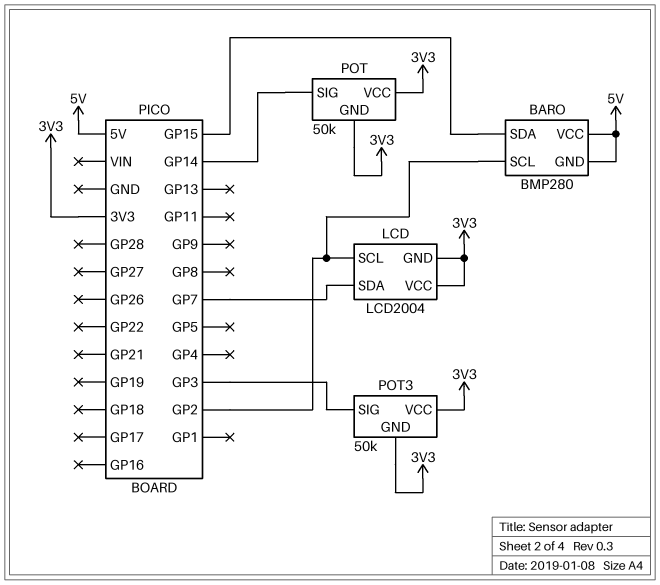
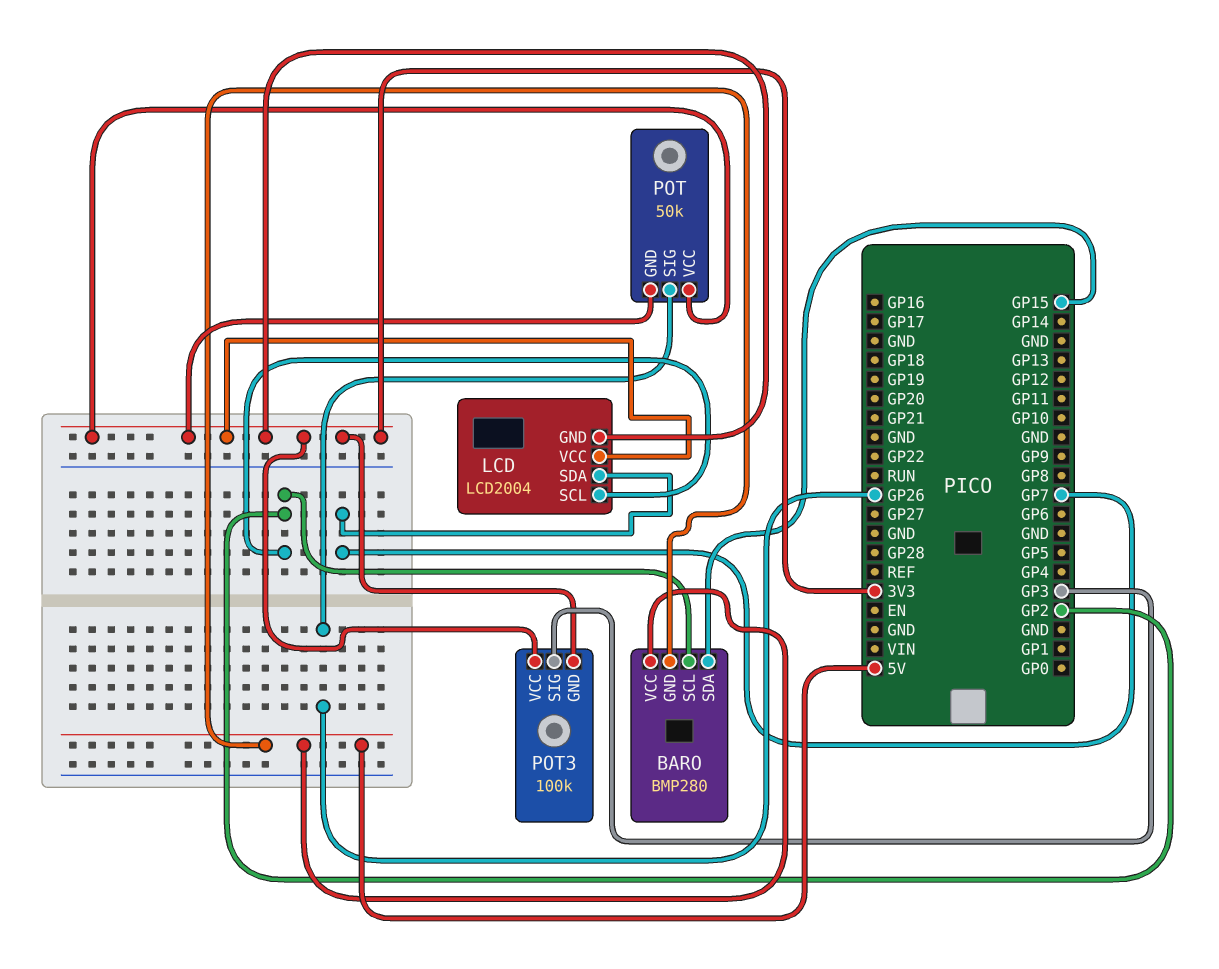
POT pin SIG: GP14 -> GP26
POT3: 50k -> 100k

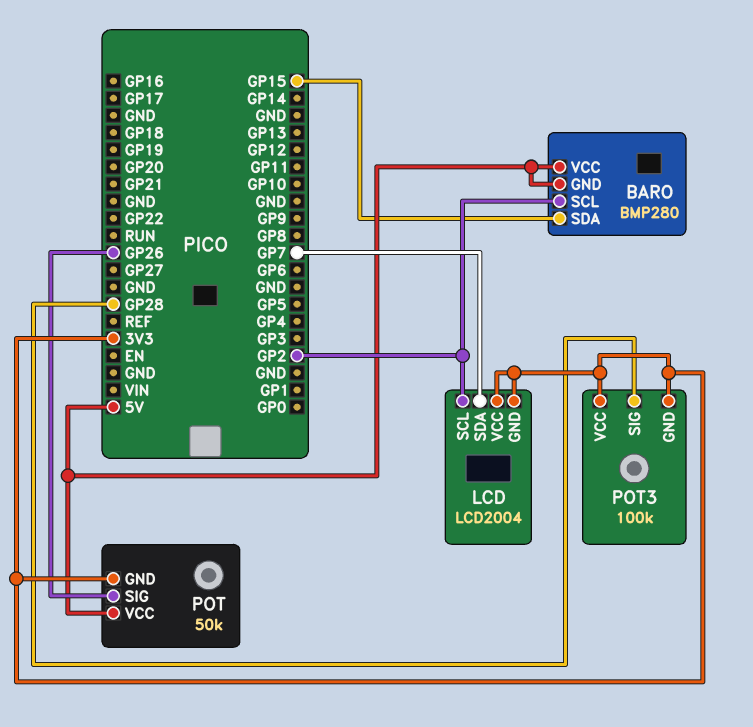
POT pin VCC: 3V3 -> 5V
POT3 pin SIG: GP3 -> GP28

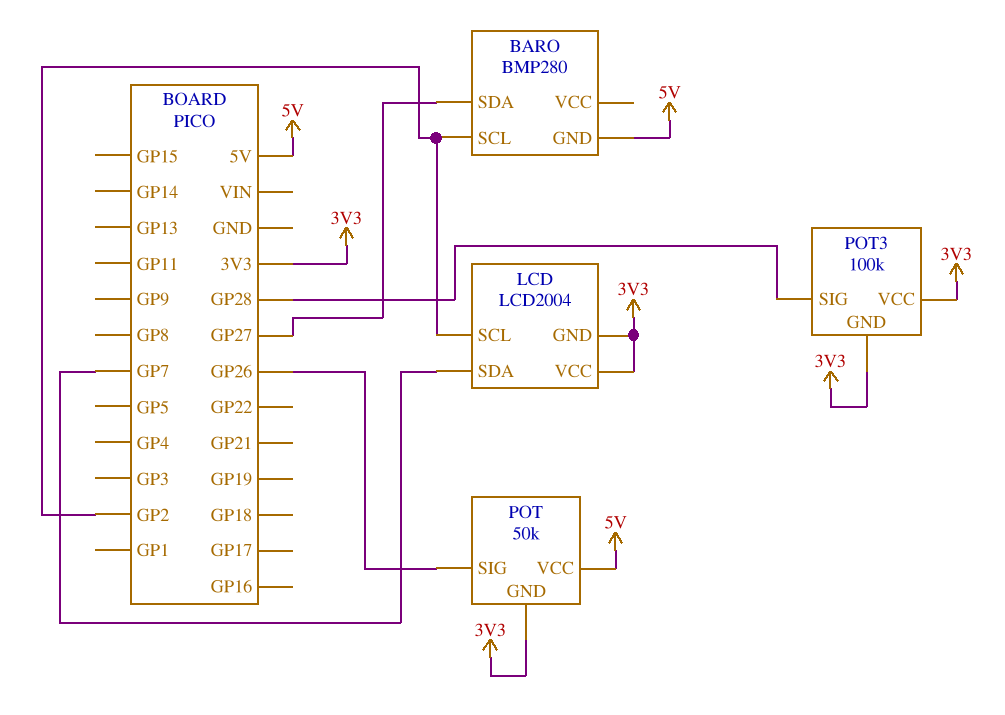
BARO pin SDA: GP15 -> GP27
BARO pin VCC: 5V -> none

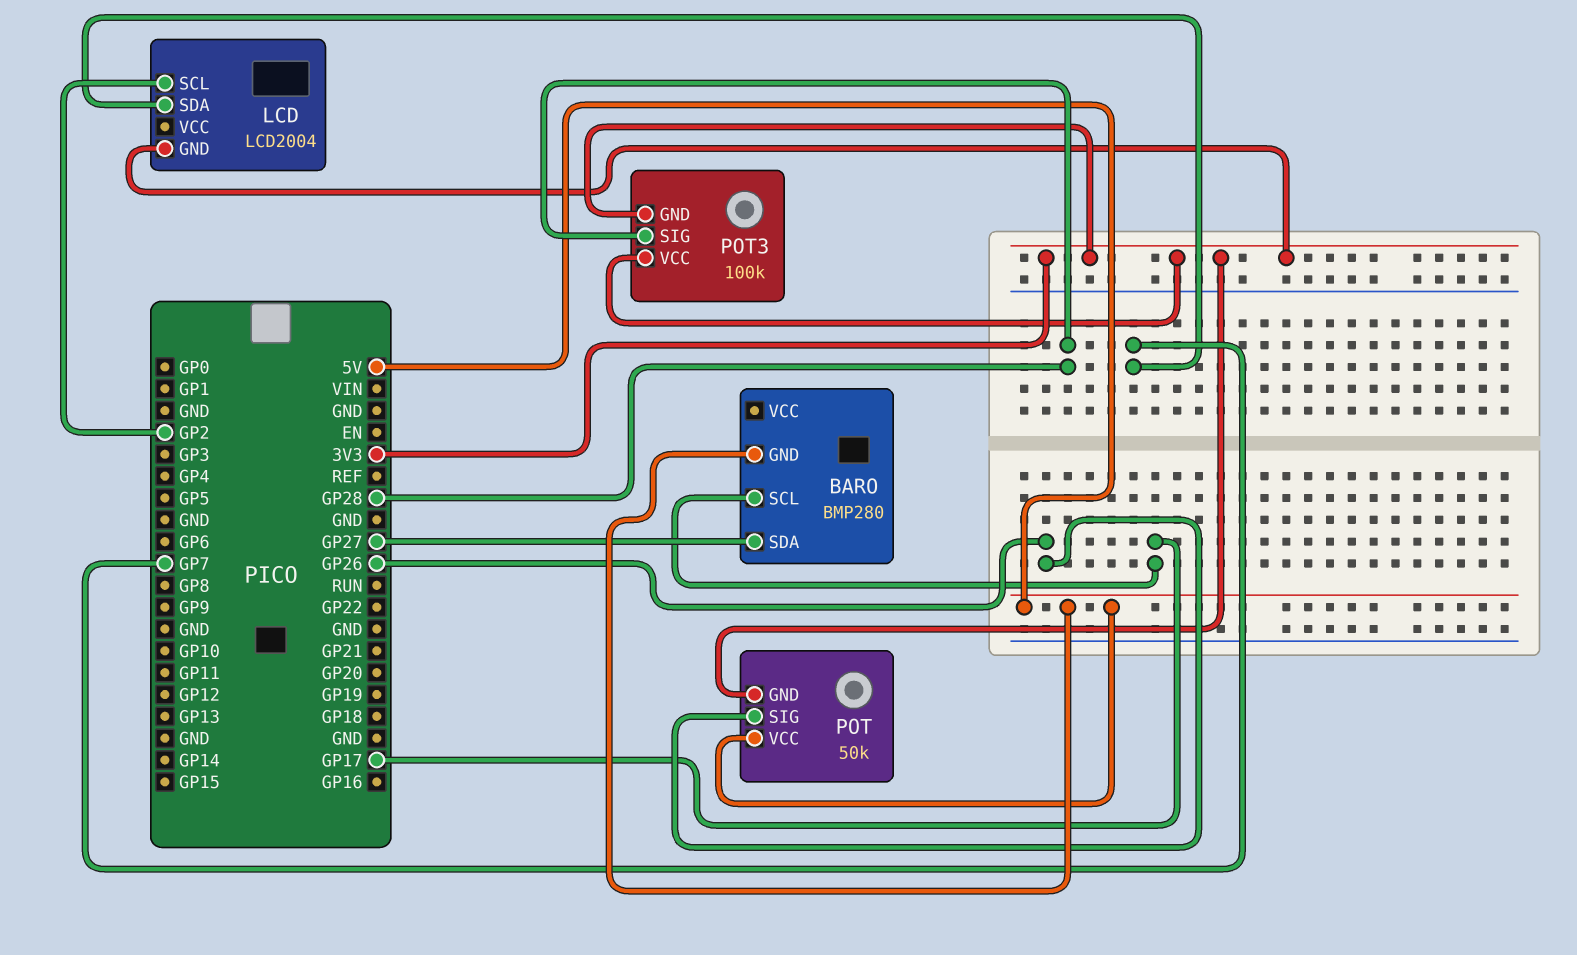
BARO pin SCL: GP2 -> GP17
LCD pin VCC: 3V3 -> none

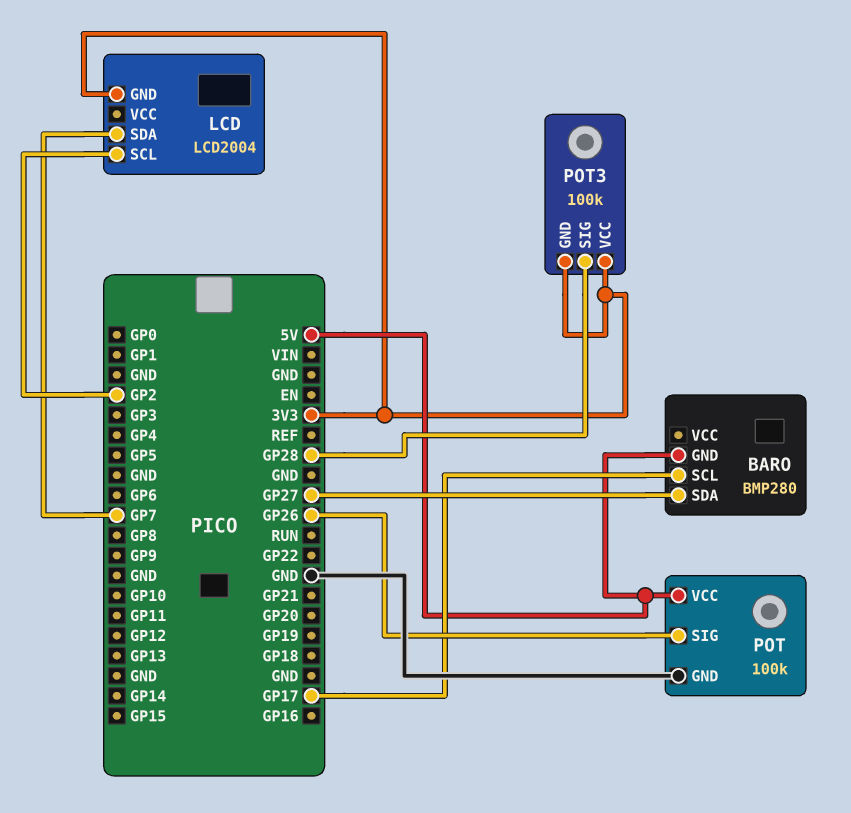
POT: 50k -> 100k
POT pin GND: 3V3 -> GND

